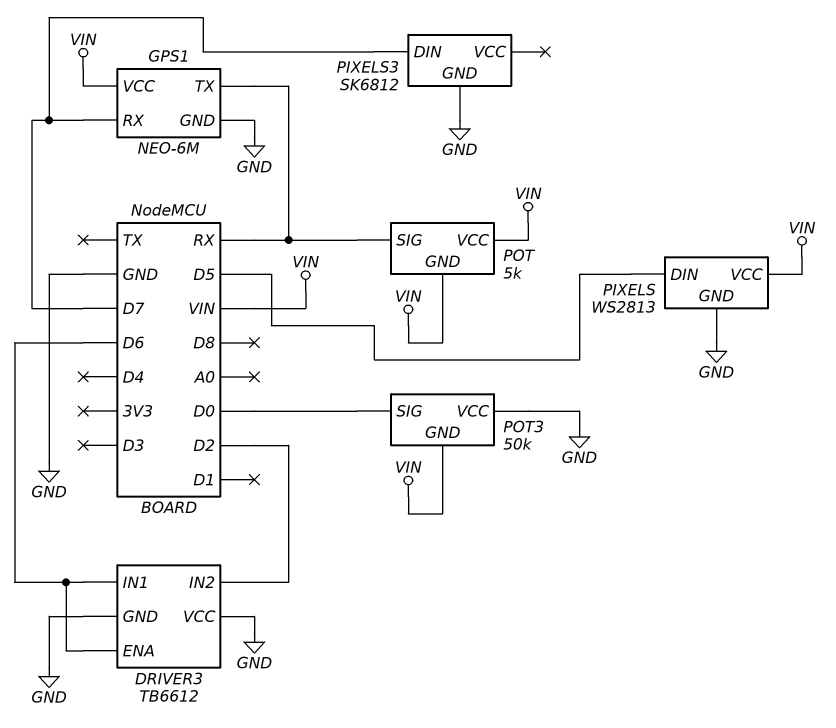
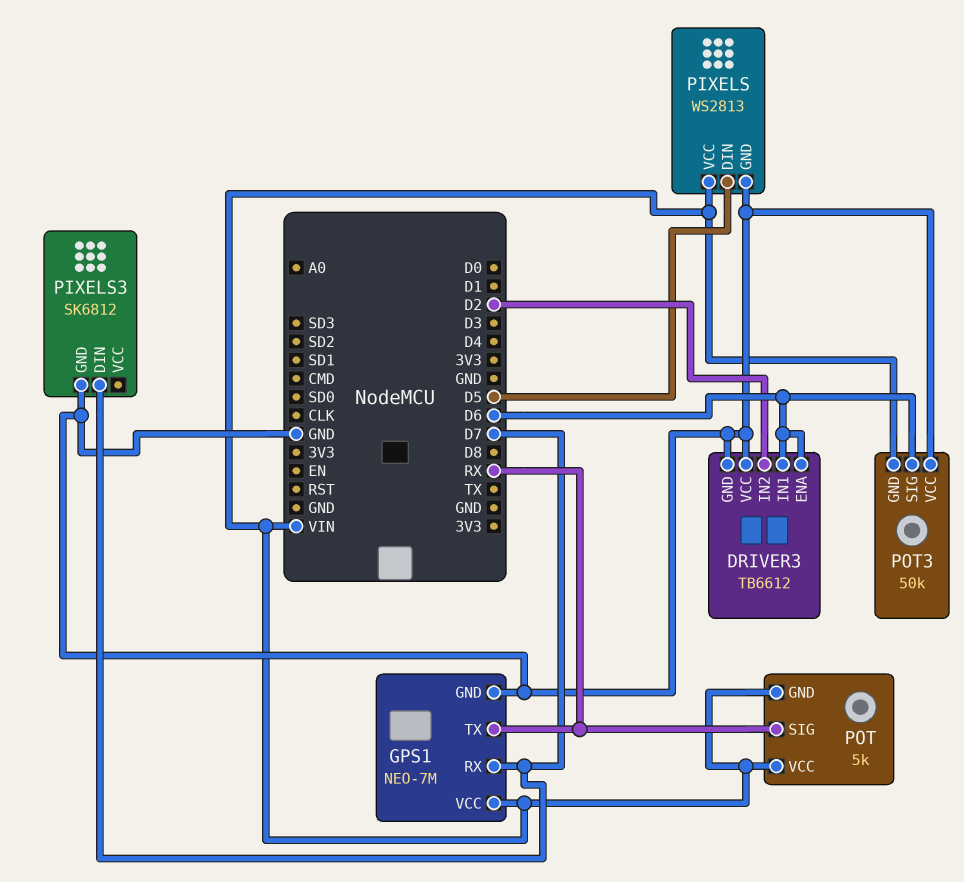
GPS1: NEO-6M -> NEO-7M
POT3 pin SIG: D0 -> D6

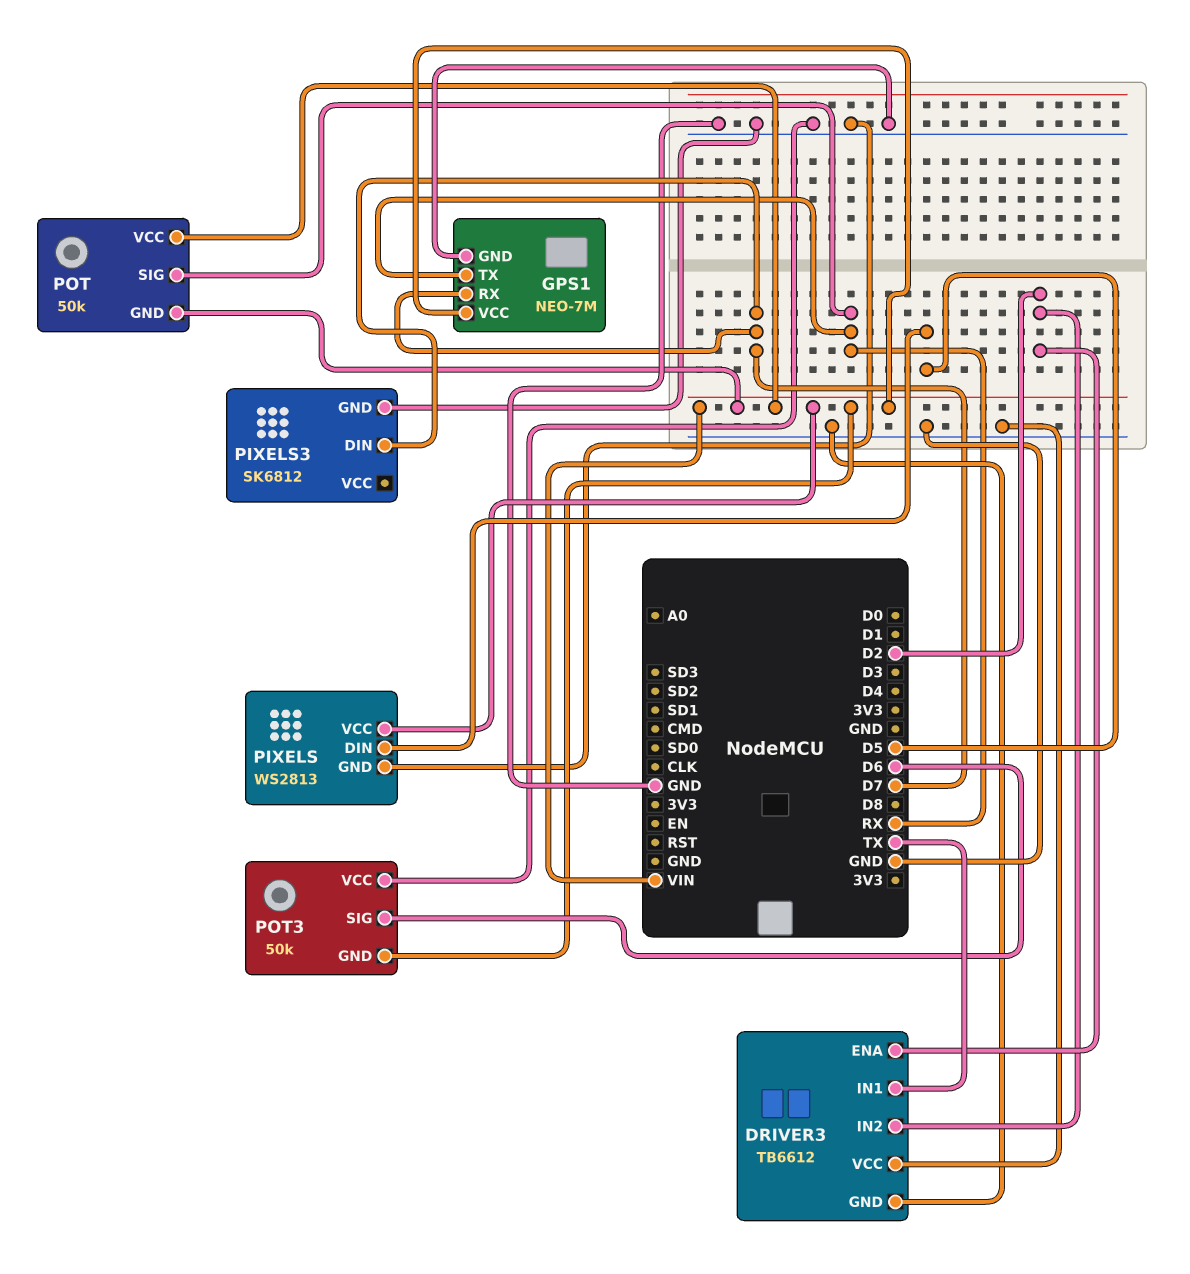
DRIVER3 pin ENA: D6 -> D2
DRIVER3 pin IN1: D6 -> TX
POT: 5k -> 50k

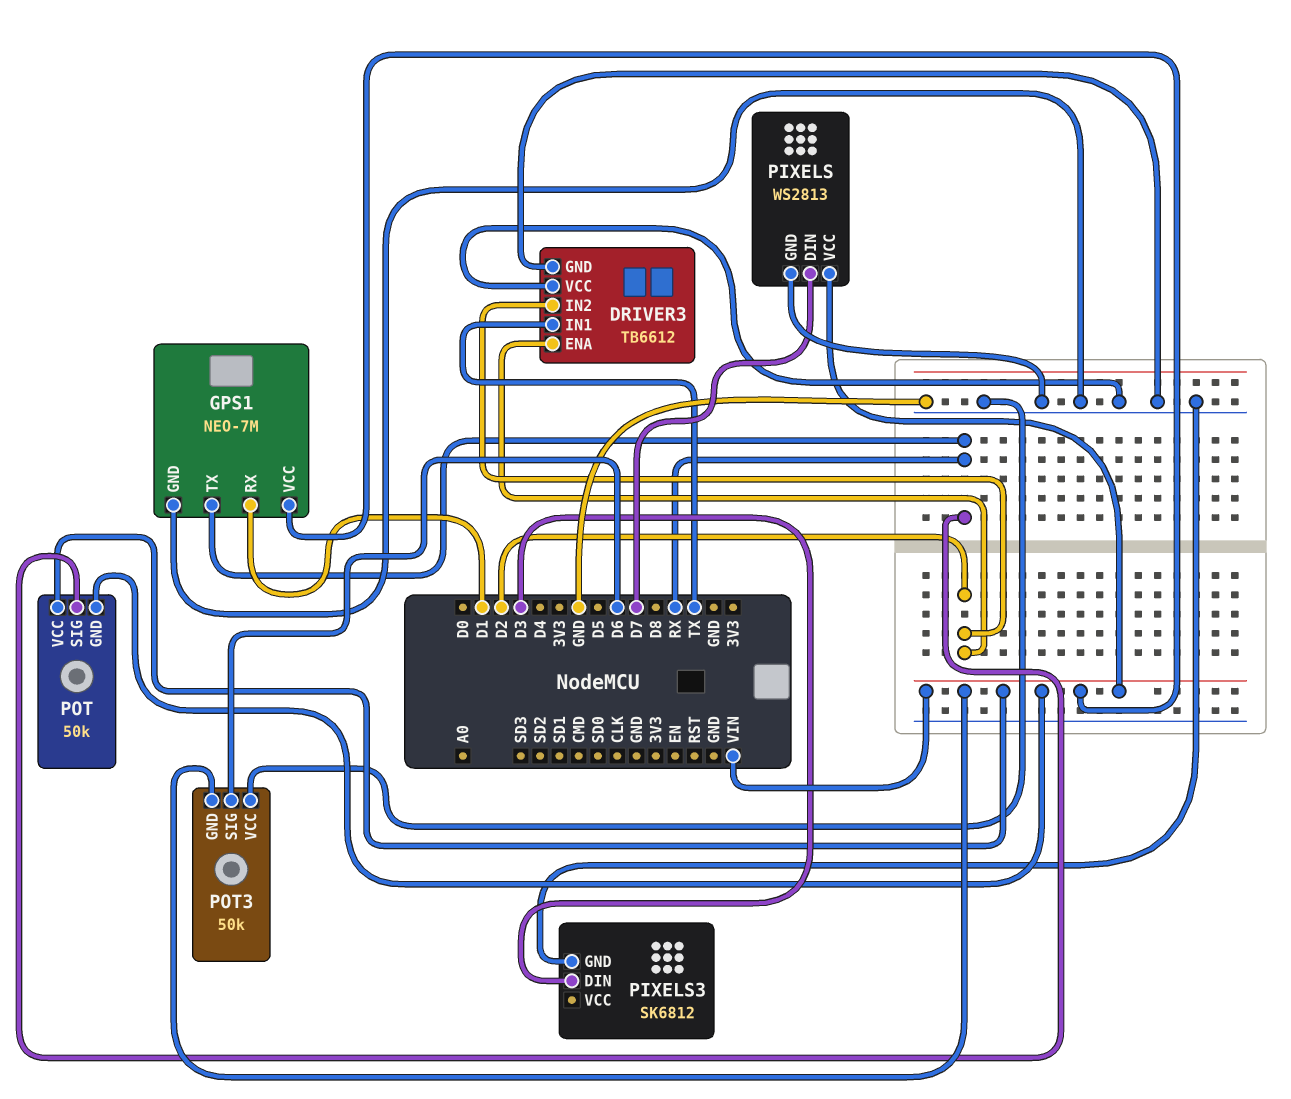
GPS1 pin RX: D7 -> D1
PIXELS pin DIN: D5 -> D7
PIXELS3 pin DIN: D7 -> D3

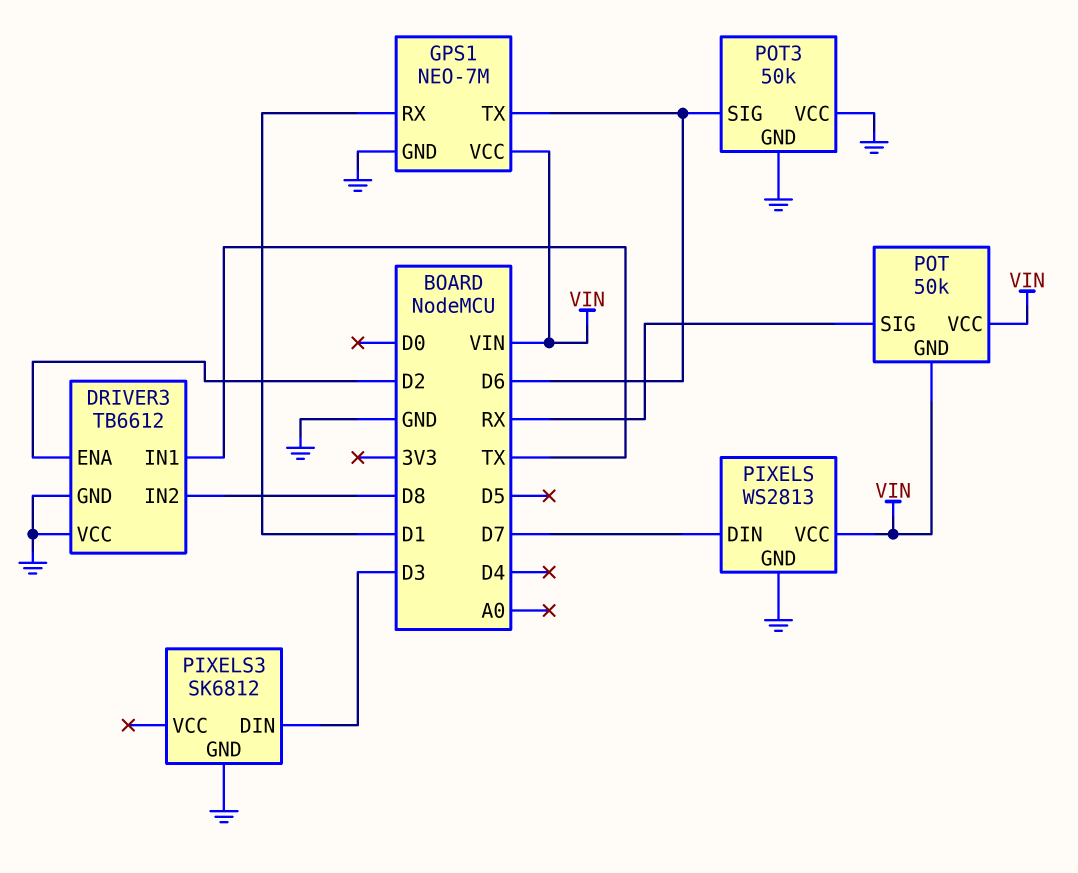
DRIVER3 pin IN2: D2 -> D8
GPS1 pin TX: RX -> D6
POT3 pin GND: VIN -> GND

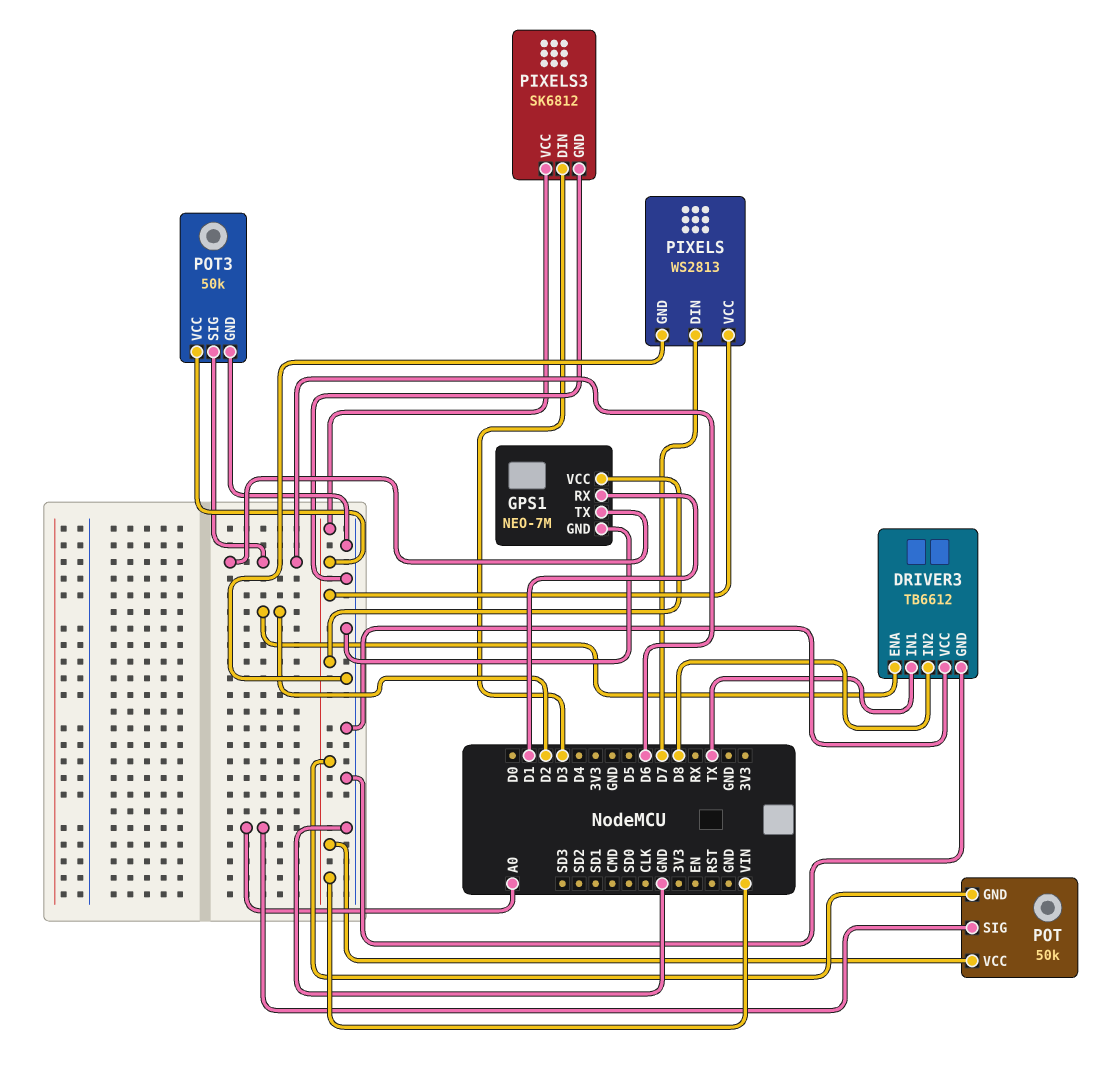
PIXELS3 pin VCC: none -> VIN
POT pin SIG: RX -> A0
POT3 pin VCC: GND -> VIN

